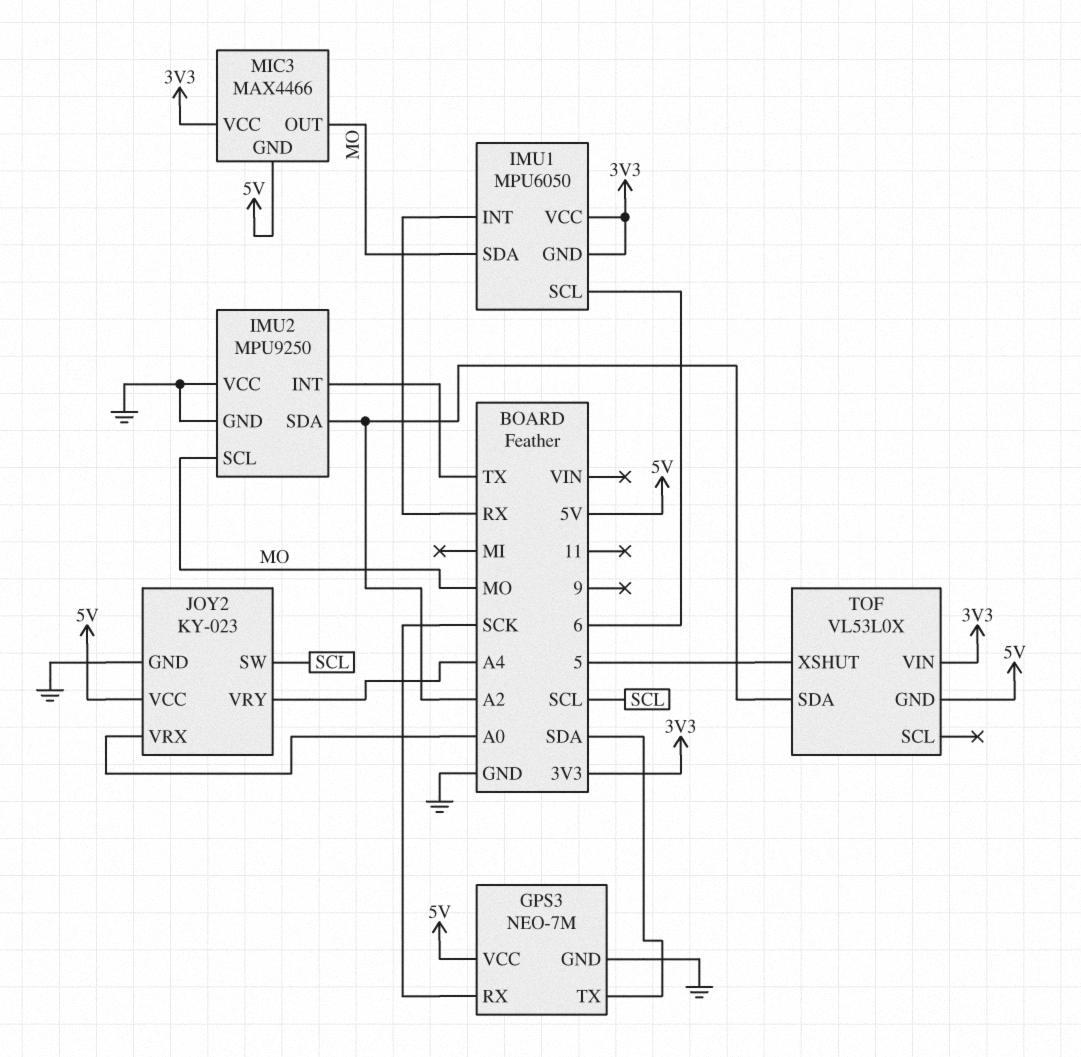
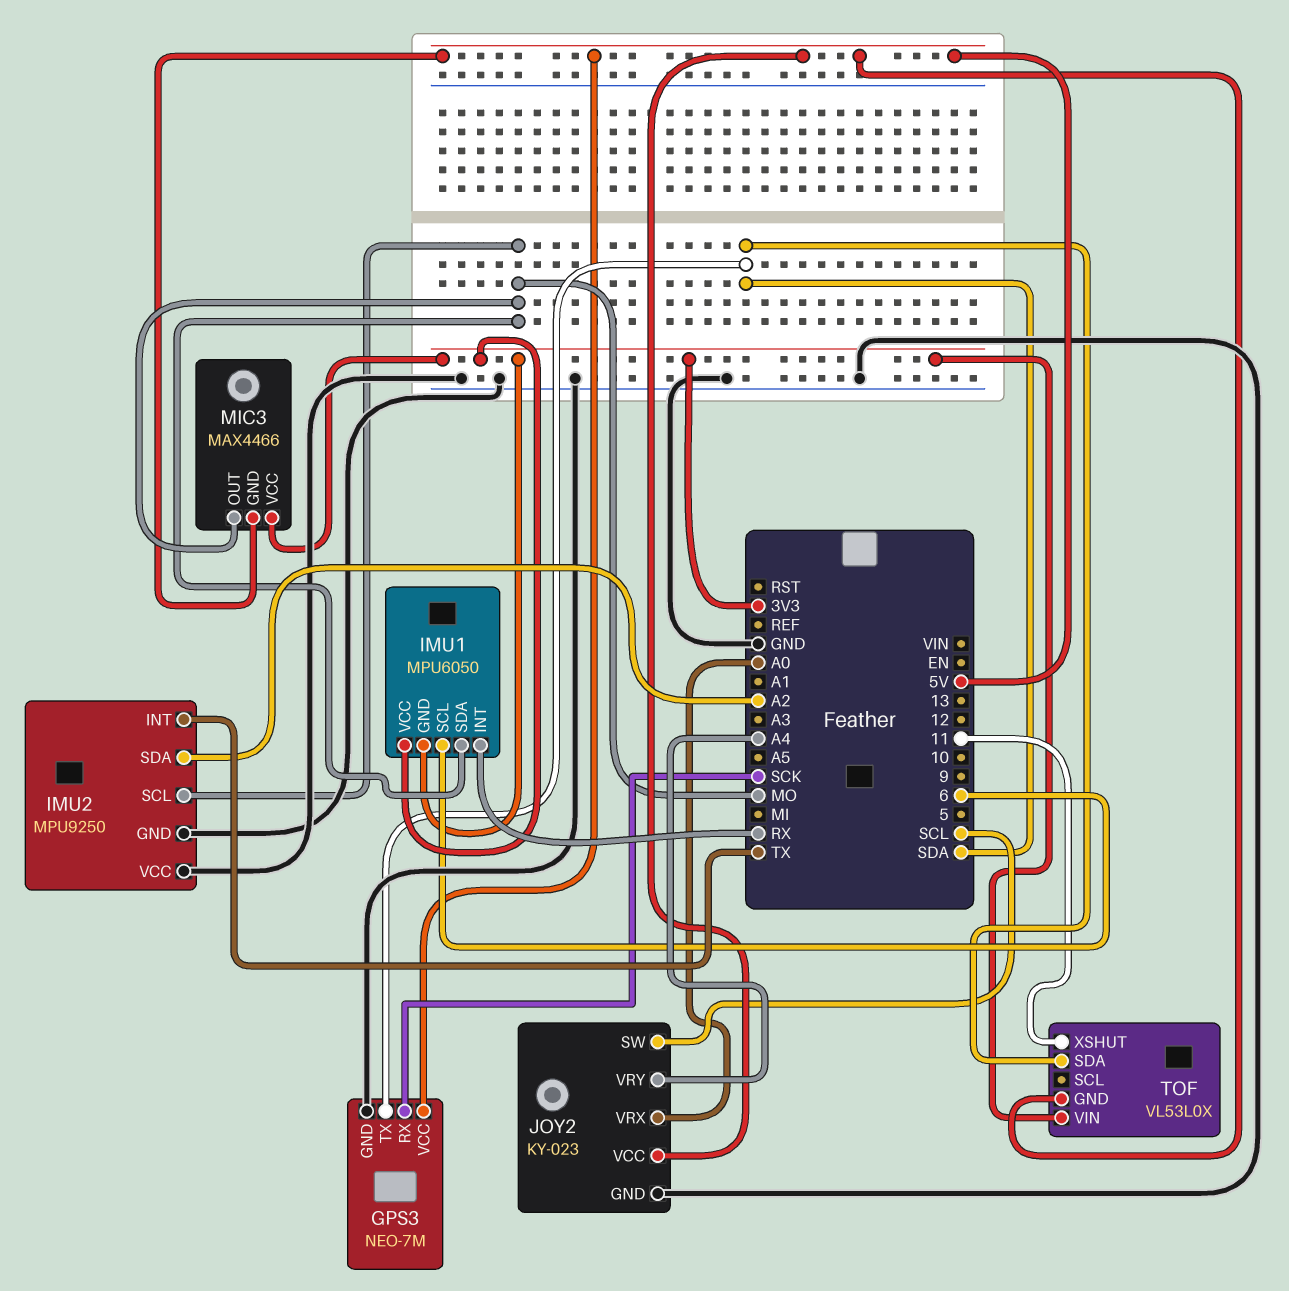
TOF pin SDA: A2 -> SDA
TOF pin XSHUT: 5 -> 11

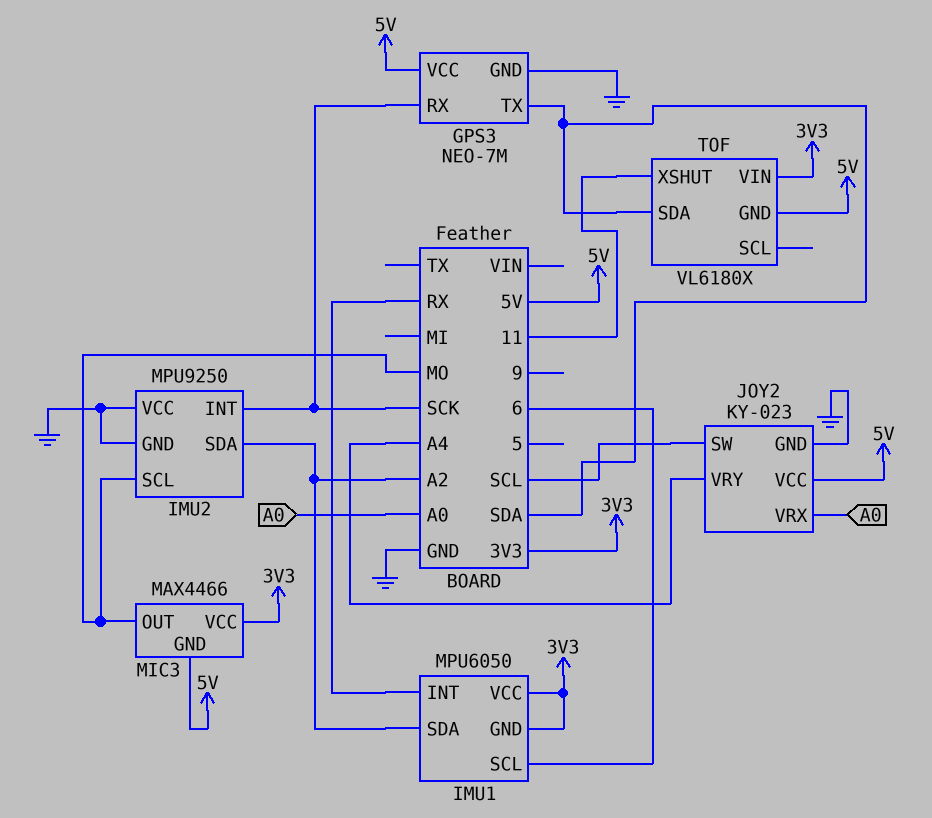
IMU1 pin SDA: MO -> A2
IMU2 pin INT: TX -> SCK
TOF: VL53L0X -> VL6180X

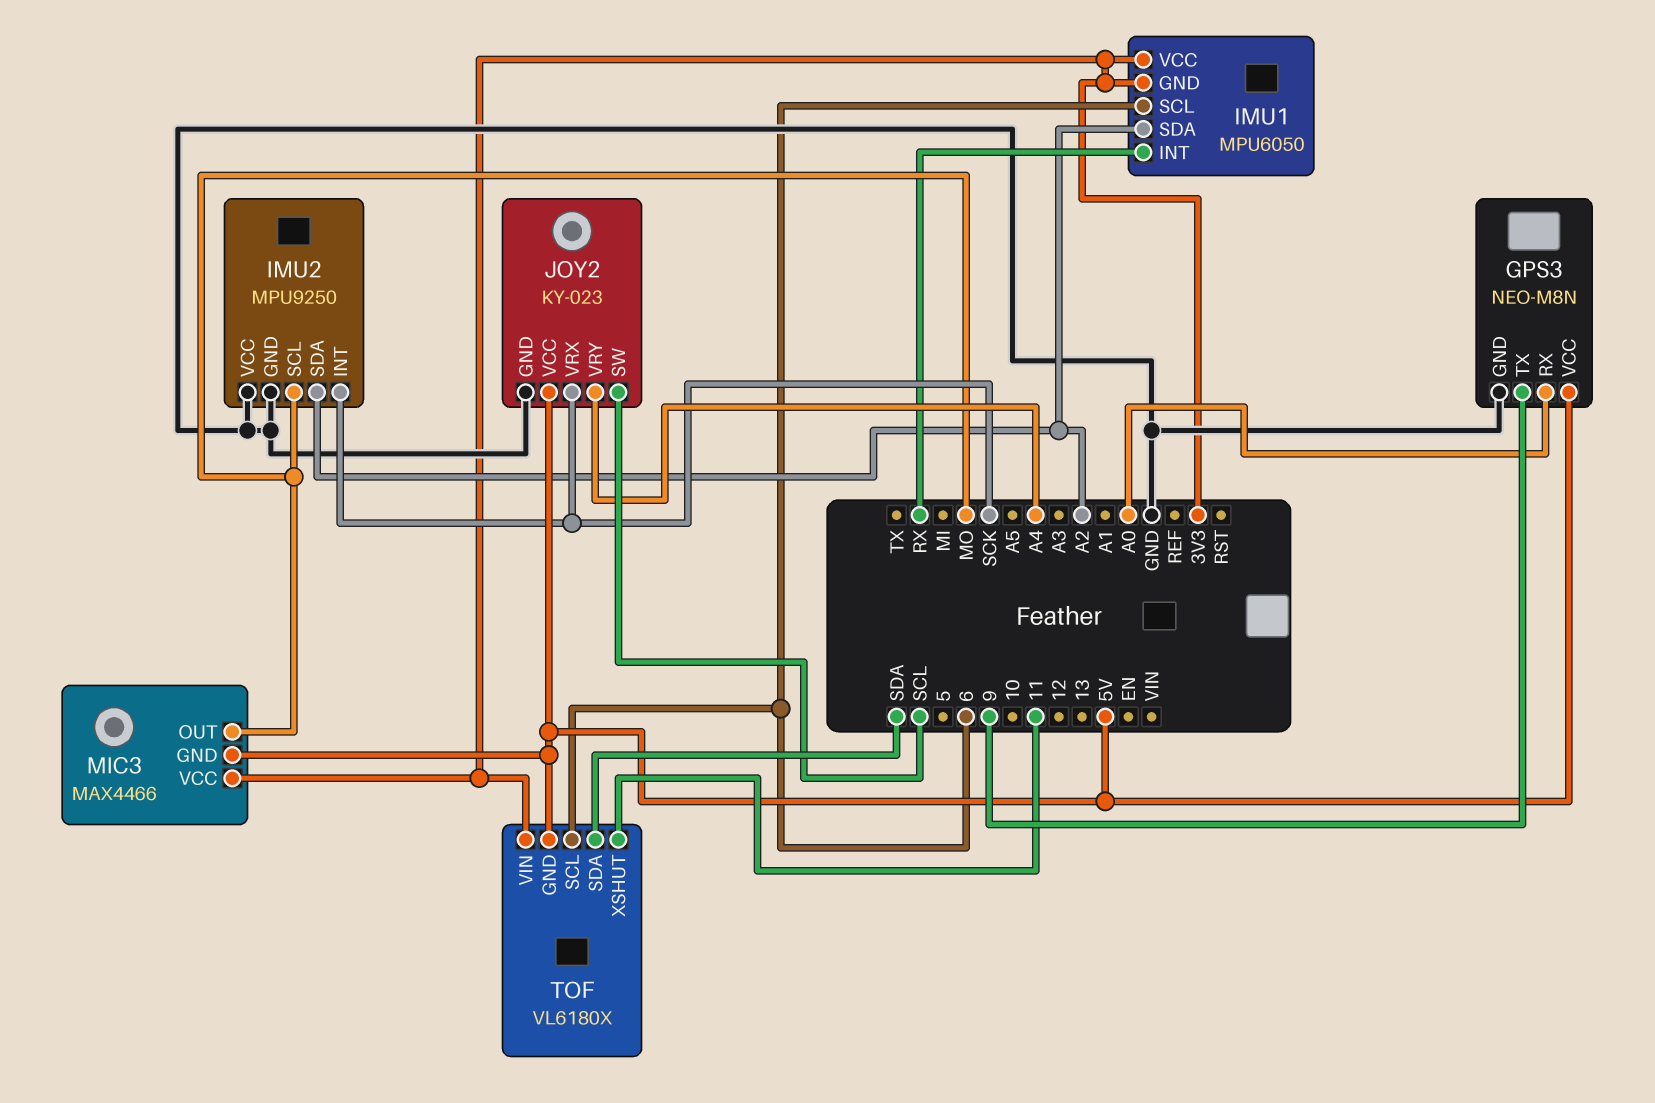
GPS3: NEO-7M -> NEO-M8N
GPS3 pin RX: SCK -> A0
GPS3 pin TX: SDA -> 9
JOY2 pin VRX: A0 -> SCK
TOF pin SCL: none -> 6

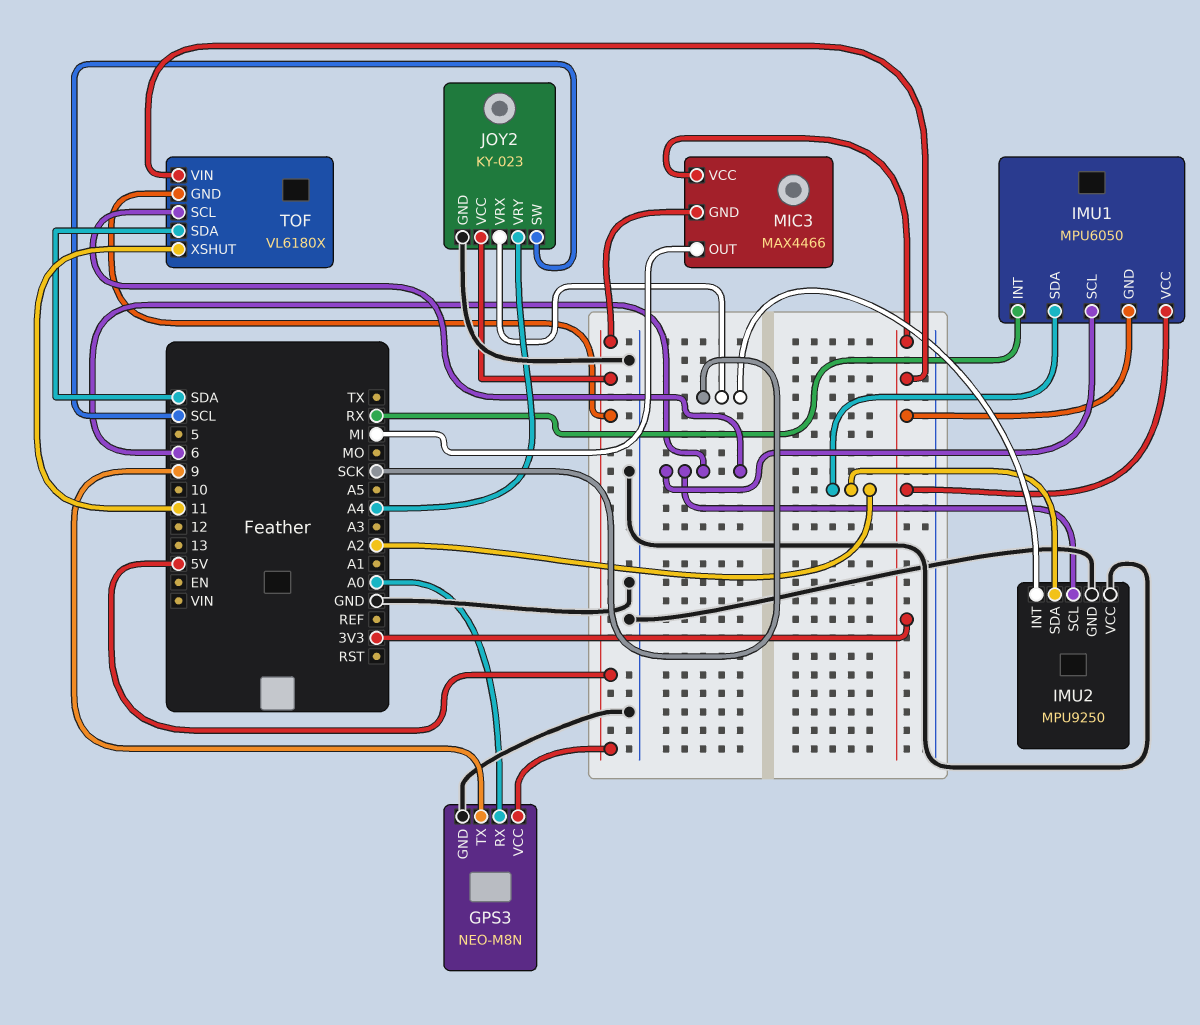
IMU2 pin SCL: MO -> 6
MIC3 pin OUT: MO -> MI

